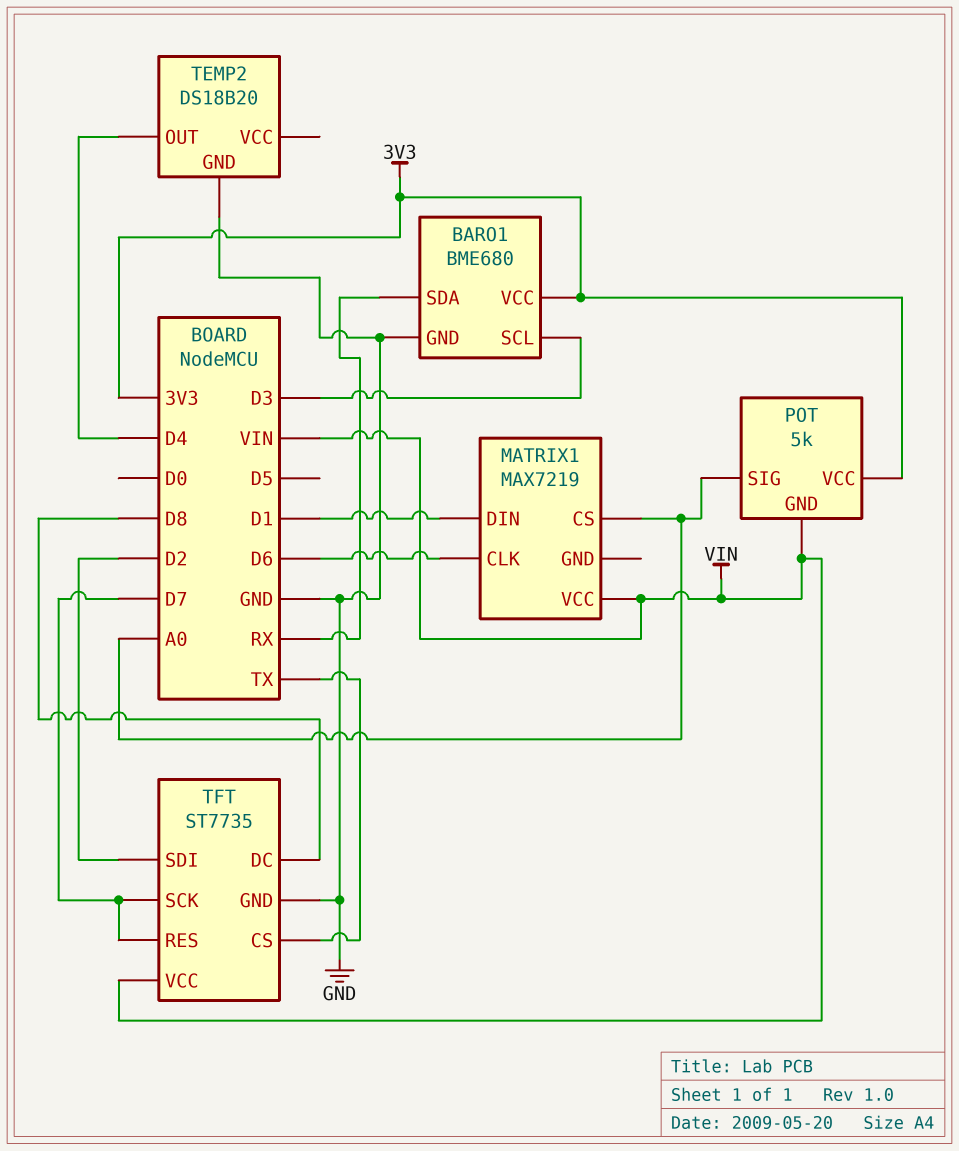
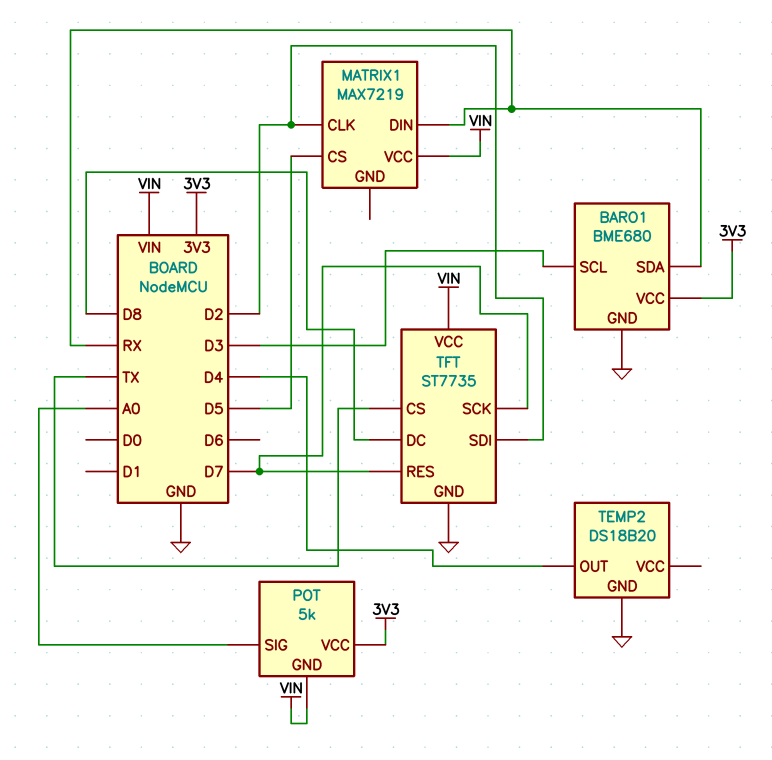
MATRIX1 pin CLK: D6 -> D2
MATRIX1 pin CS: A0 -> D5
MATRIX1 pin DIN: D1 -> RX

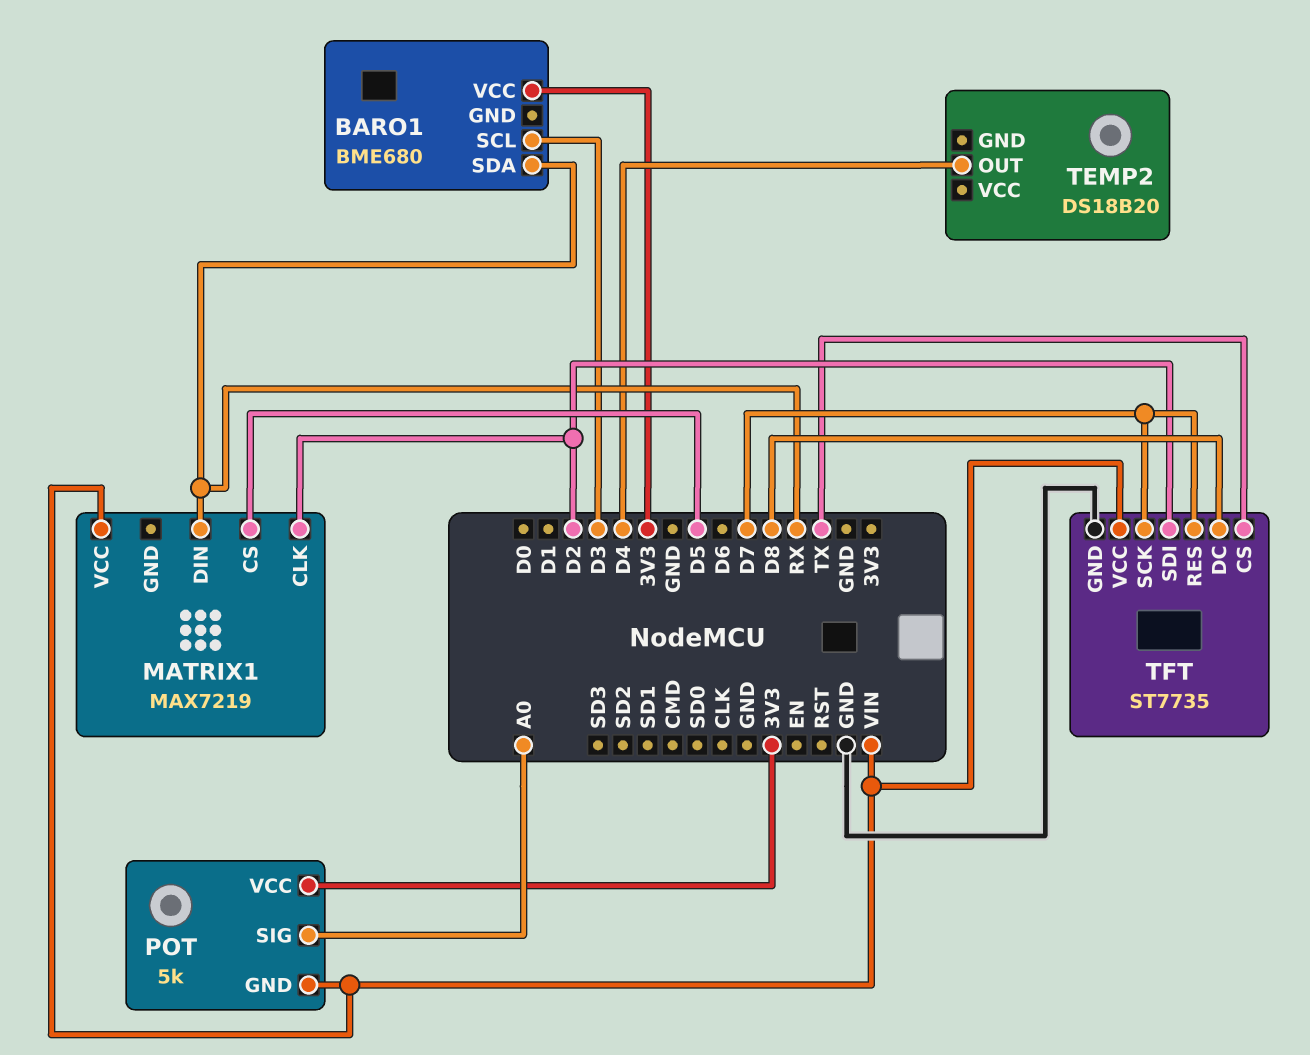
BARO1 pin GND: GND -> none
TEMP2 pin GND: GND -> none

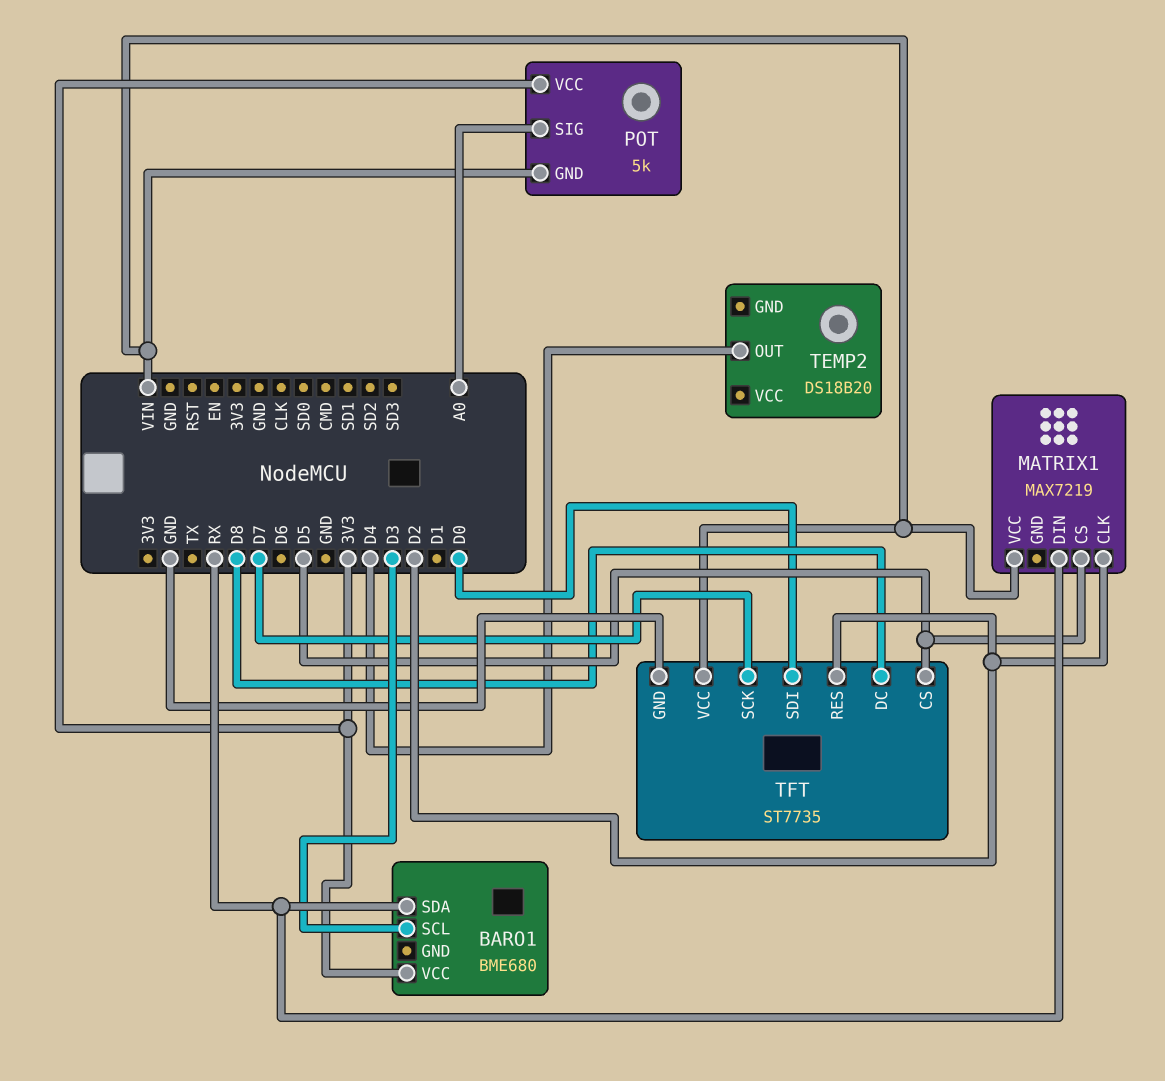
TFT pin CS: TX -> D5
TFT pin RES: D7 -> D2
TFT pin SDI: D2 -> D0

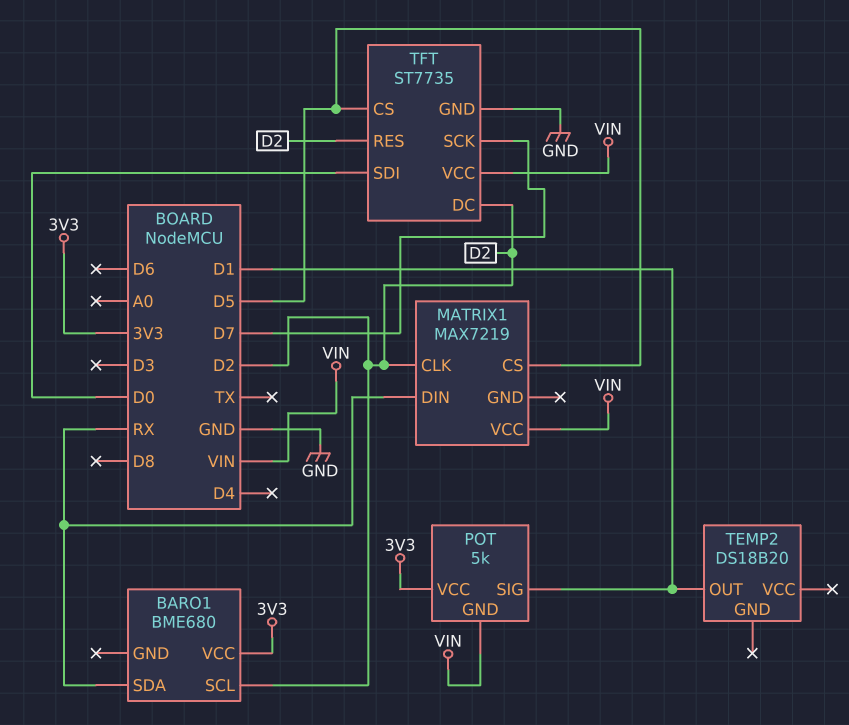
BARO1 pin SCL: D3 -> D2
POT pin SIG: A0 -> D1
TEMP2 pin OUT: D4 -> D1
TFT pin DC: D8 -> D2

